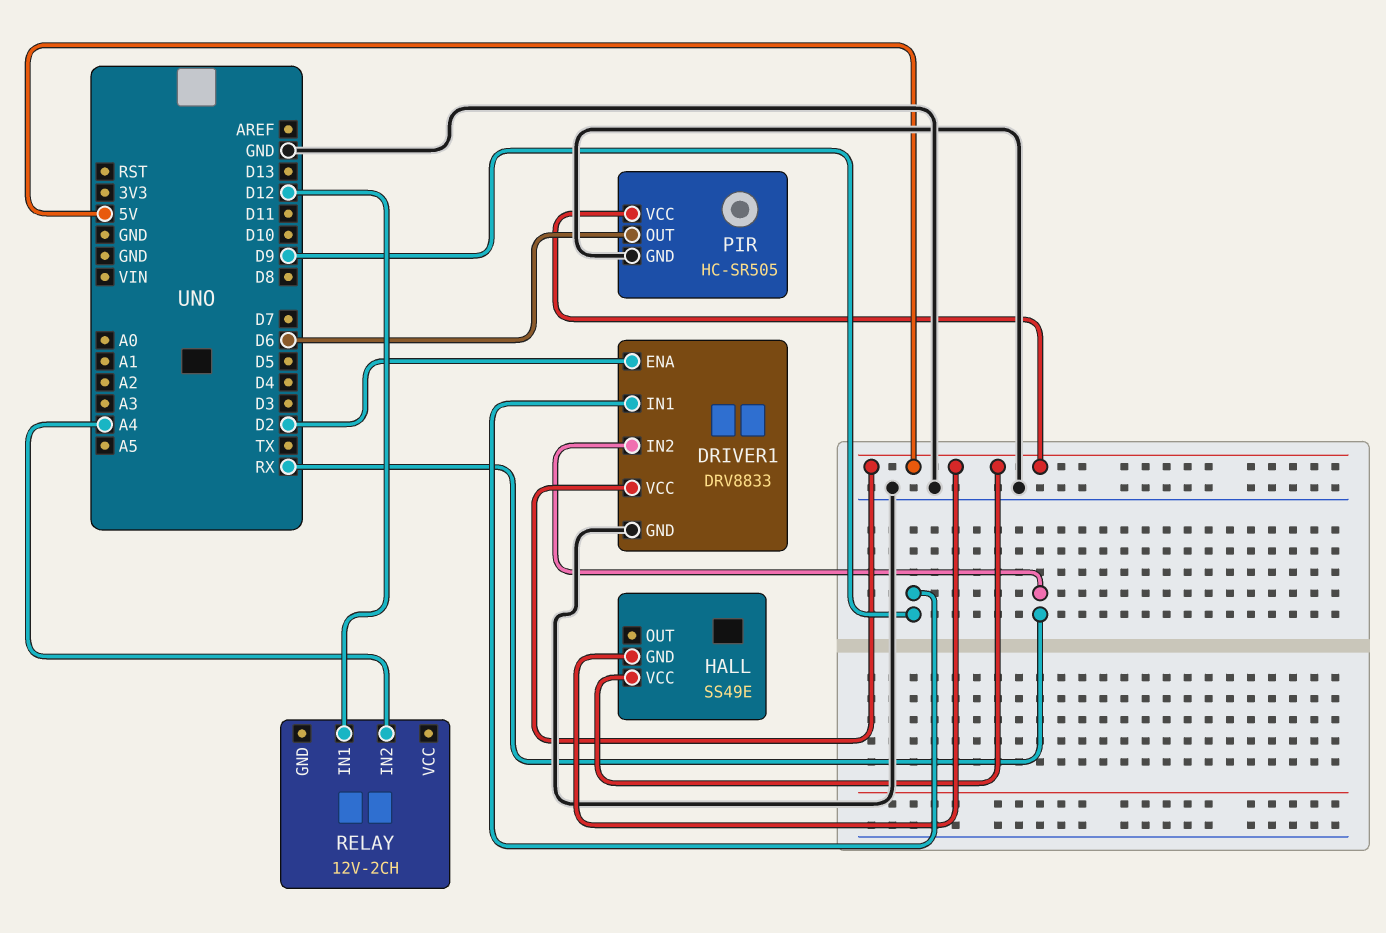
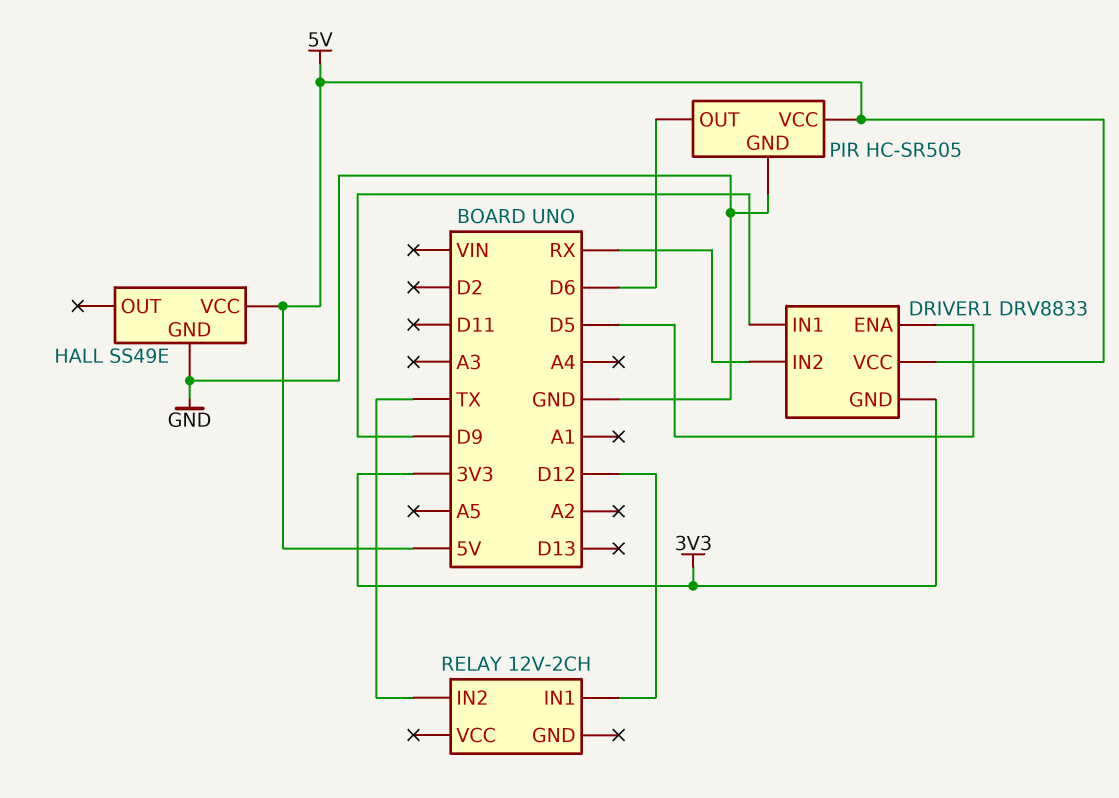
DRIVER1 pin ENA: D2 -> D5
DRIVER1 pin GND: GND -> 3V3
HALL pin GND: 5V -> GND
RELAY pin IN2: A4 -> TX

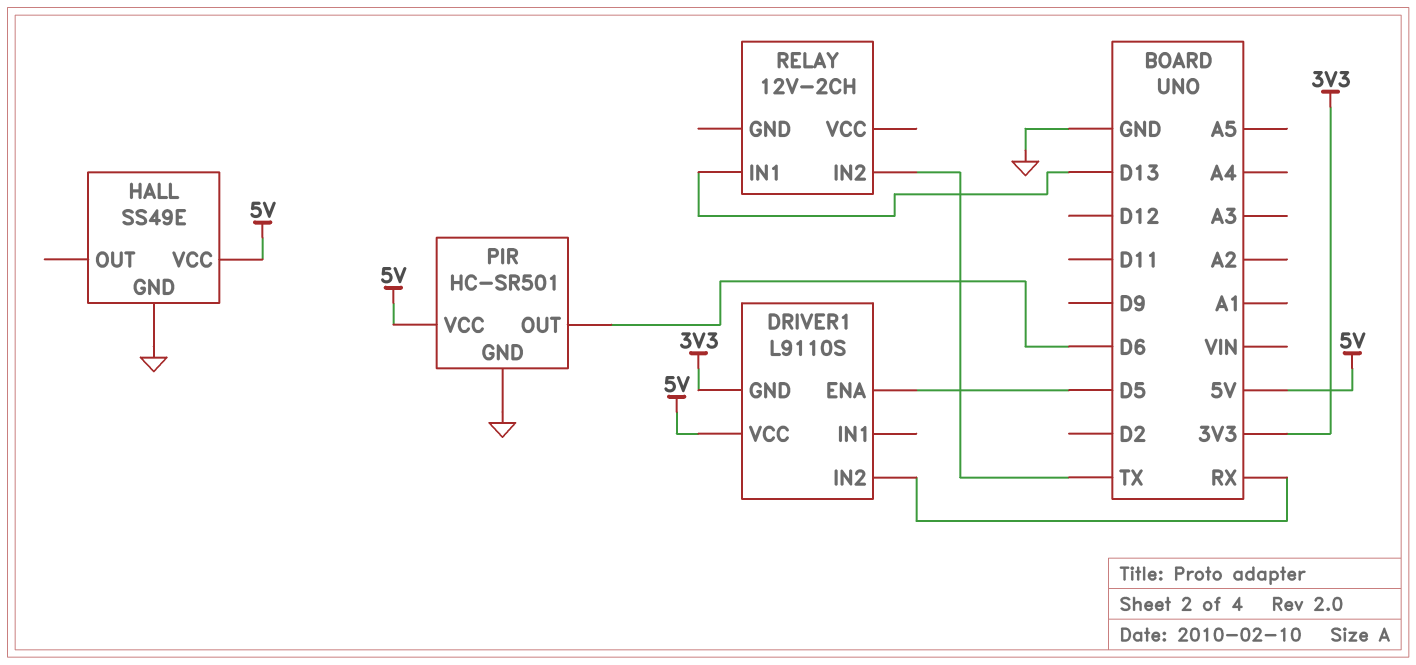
DRIVER1: DRV8833 -> L9110S
DRIVER1 pin IN1: D9 -> none
PIR: HC-SR505 -> HC-SR501
RELAY pin IN1: D12 -> D13

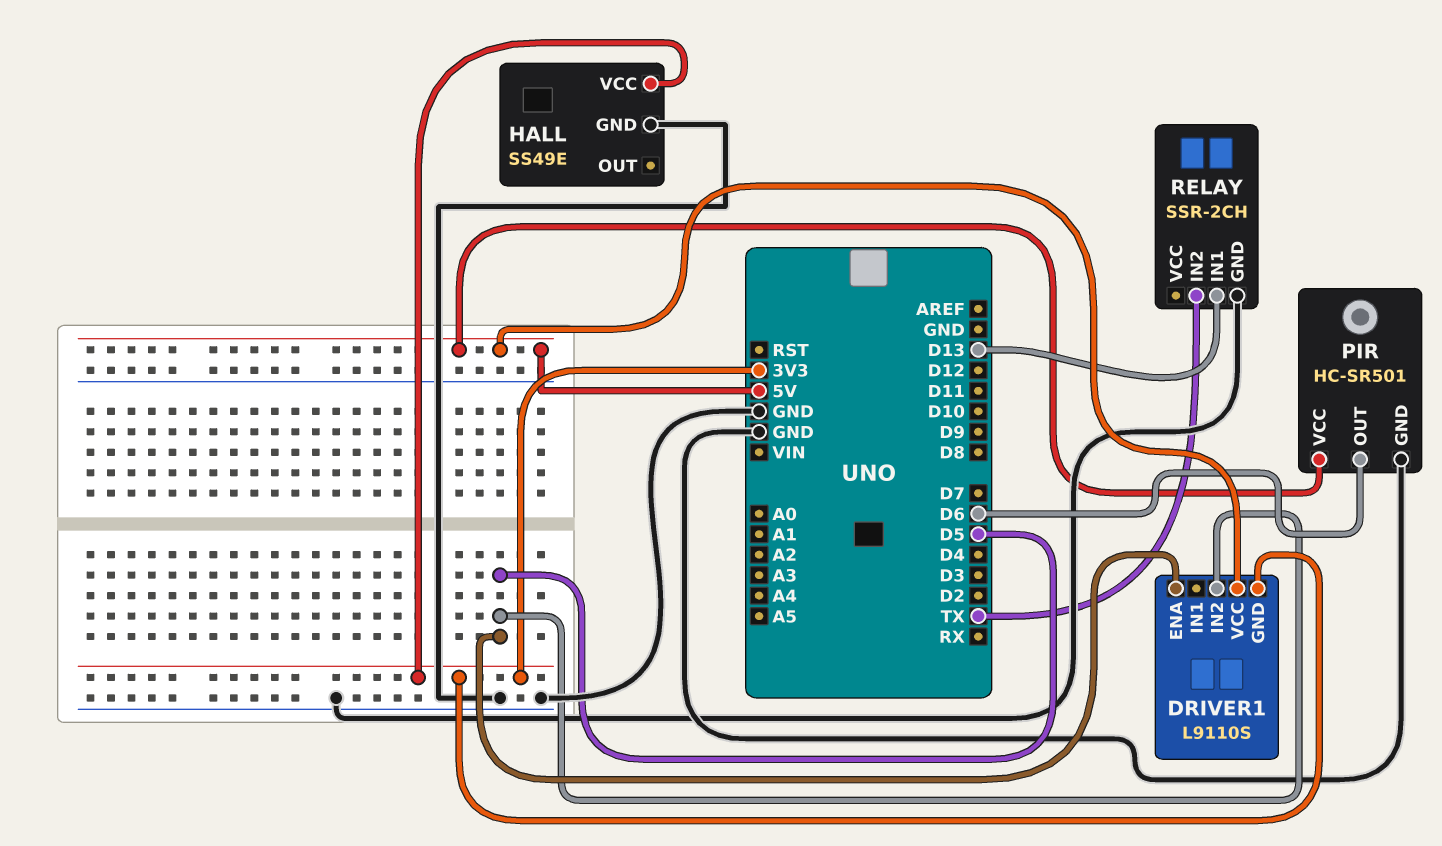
DRIVER1 pin IN2: RX -> D5
HALL pin VCC: 5V -> 3V3
RELAY: 12V-2CH -> SSR-2CH
RELAY pin GND: none -> GND

